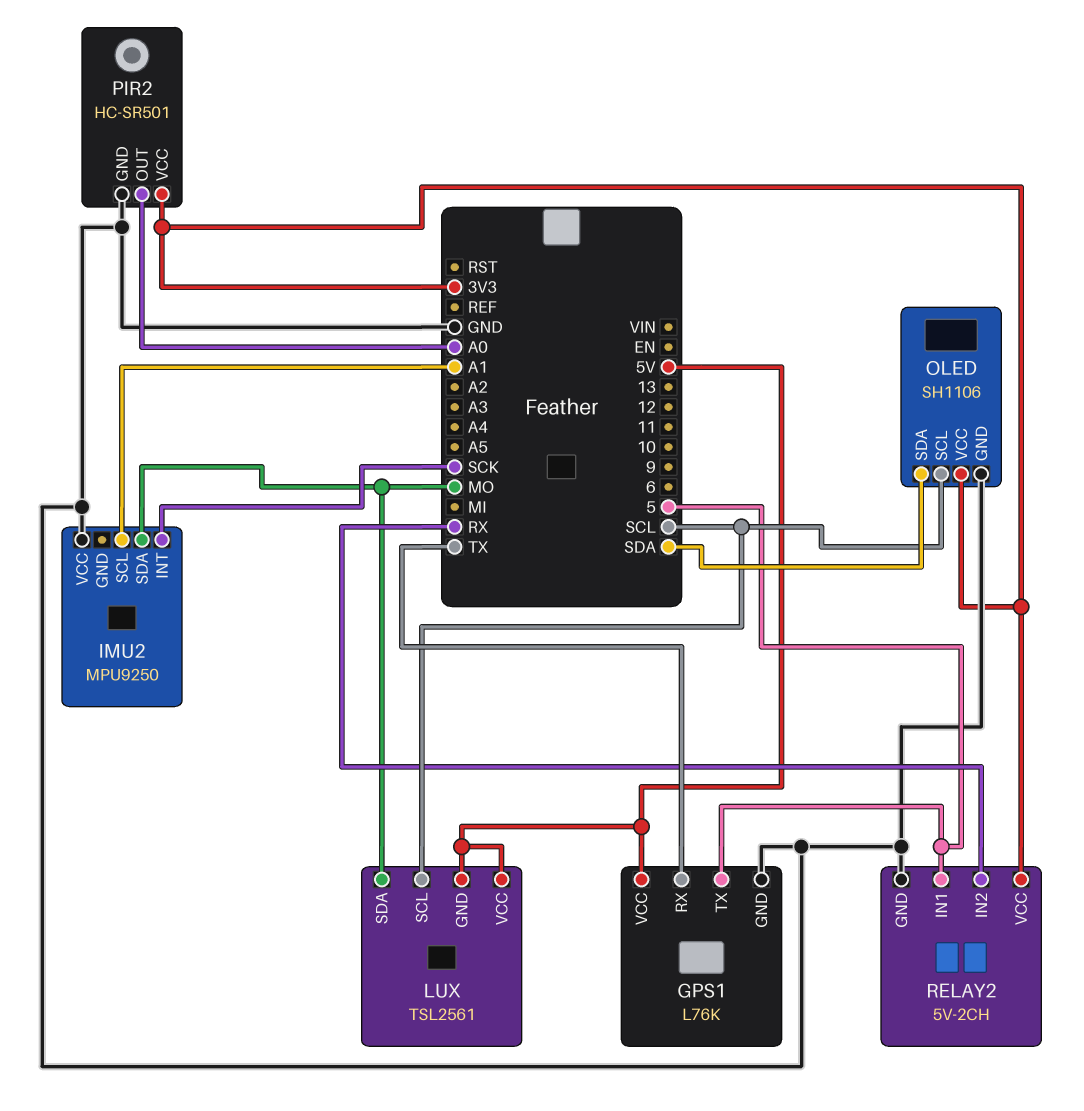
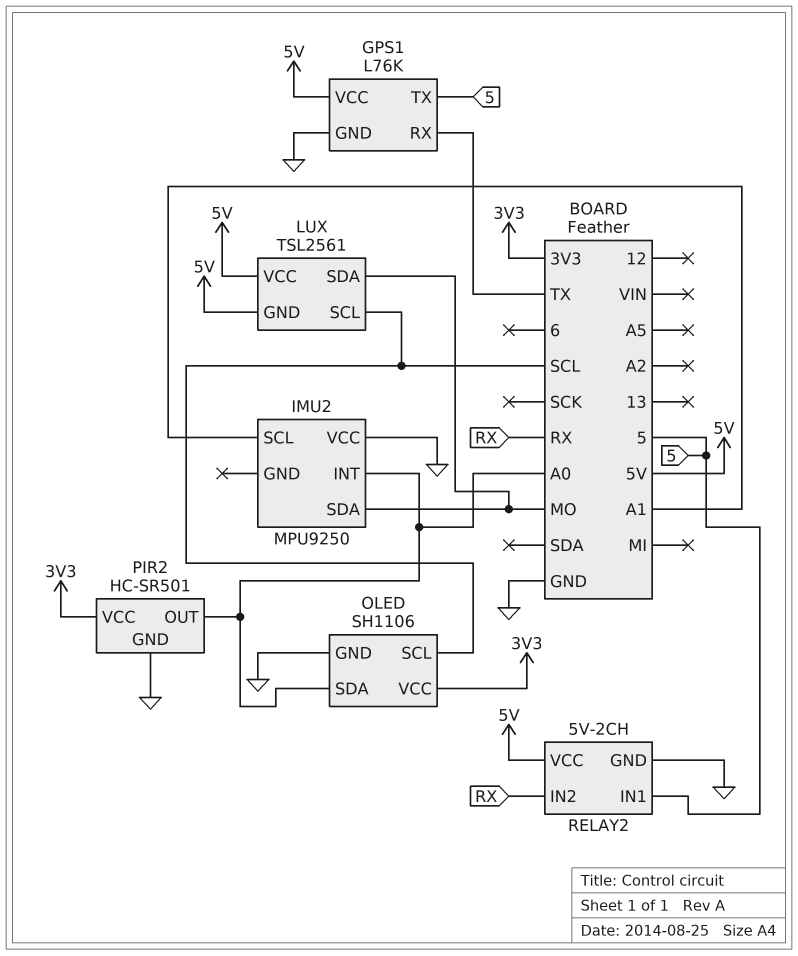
IMU2 pin INT: SCK -> A0
OLED pin SDA: SDA -> A0
RELAY2 pin VCC: 3V3 -> 5V

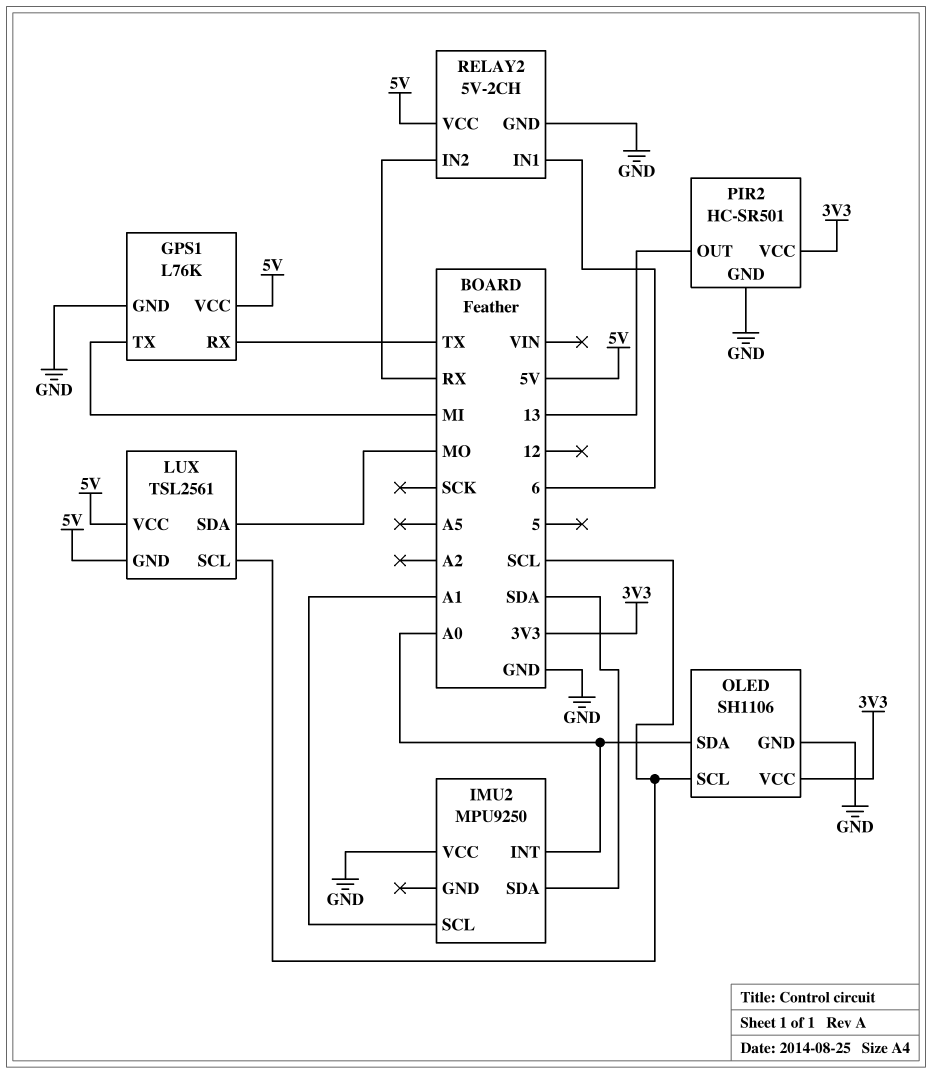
GPS1 pin TX: 5 -> MI
IMU2 pin SDA: MO -> SDA
PIR2 pin OUT: A0 -> 13
RELAY2 pin IN1: 5 -> 6

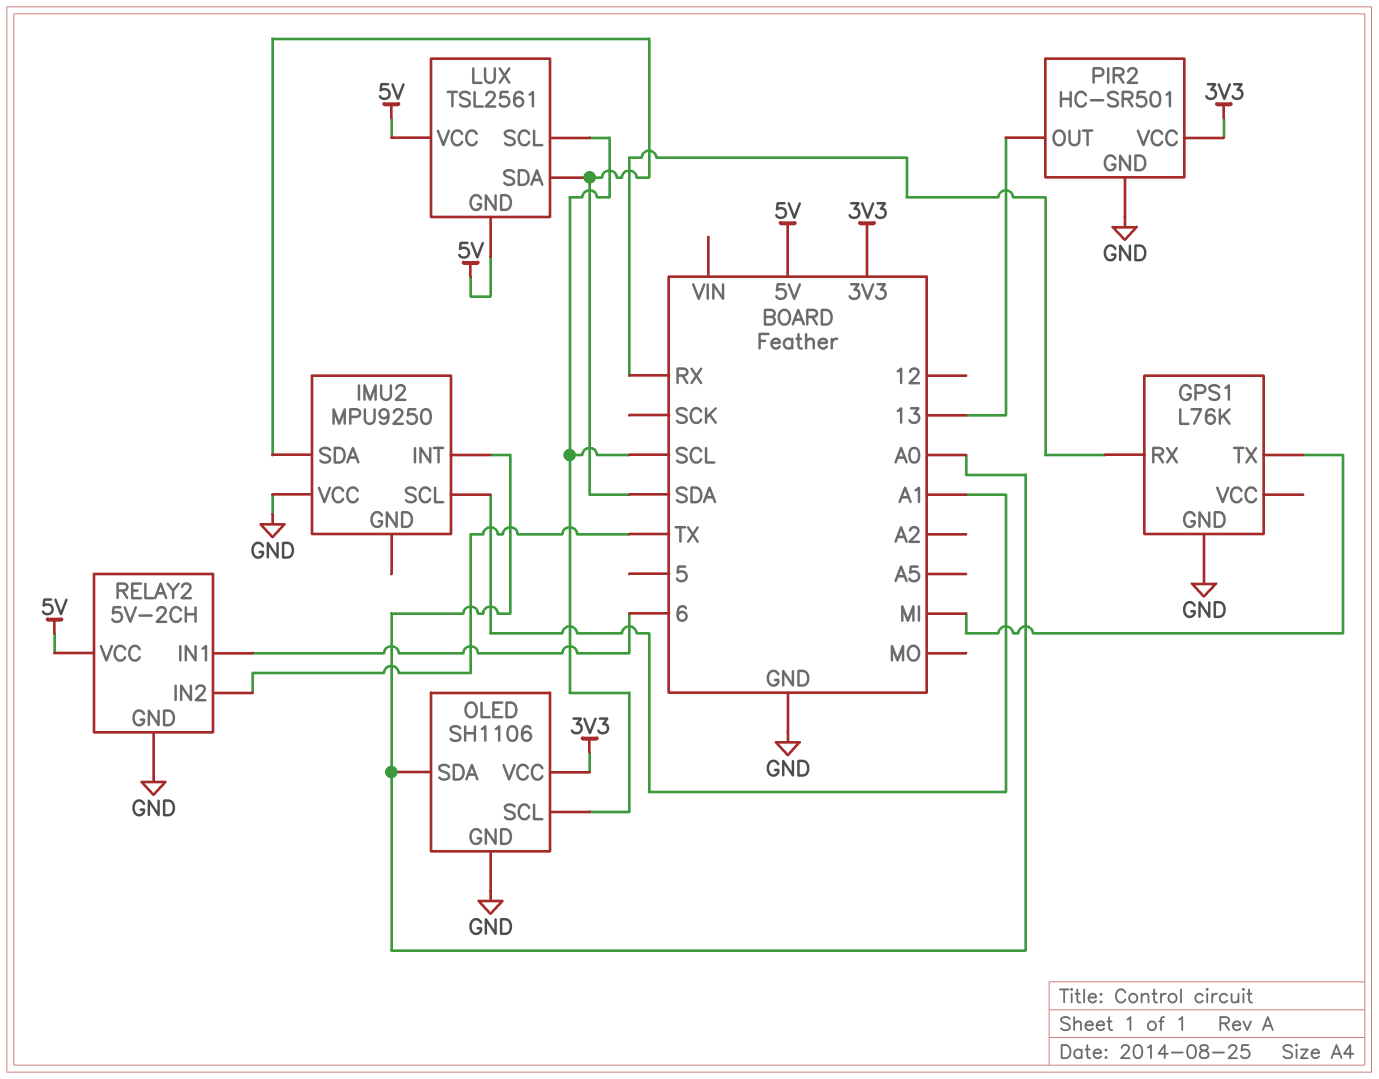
GPS1 pin RX: TX -> RX
GPS1 pin VCC: 5V -> none
LUX pin SDA: MO -> SDA
RELAY2 pin IN2: RX -> TX

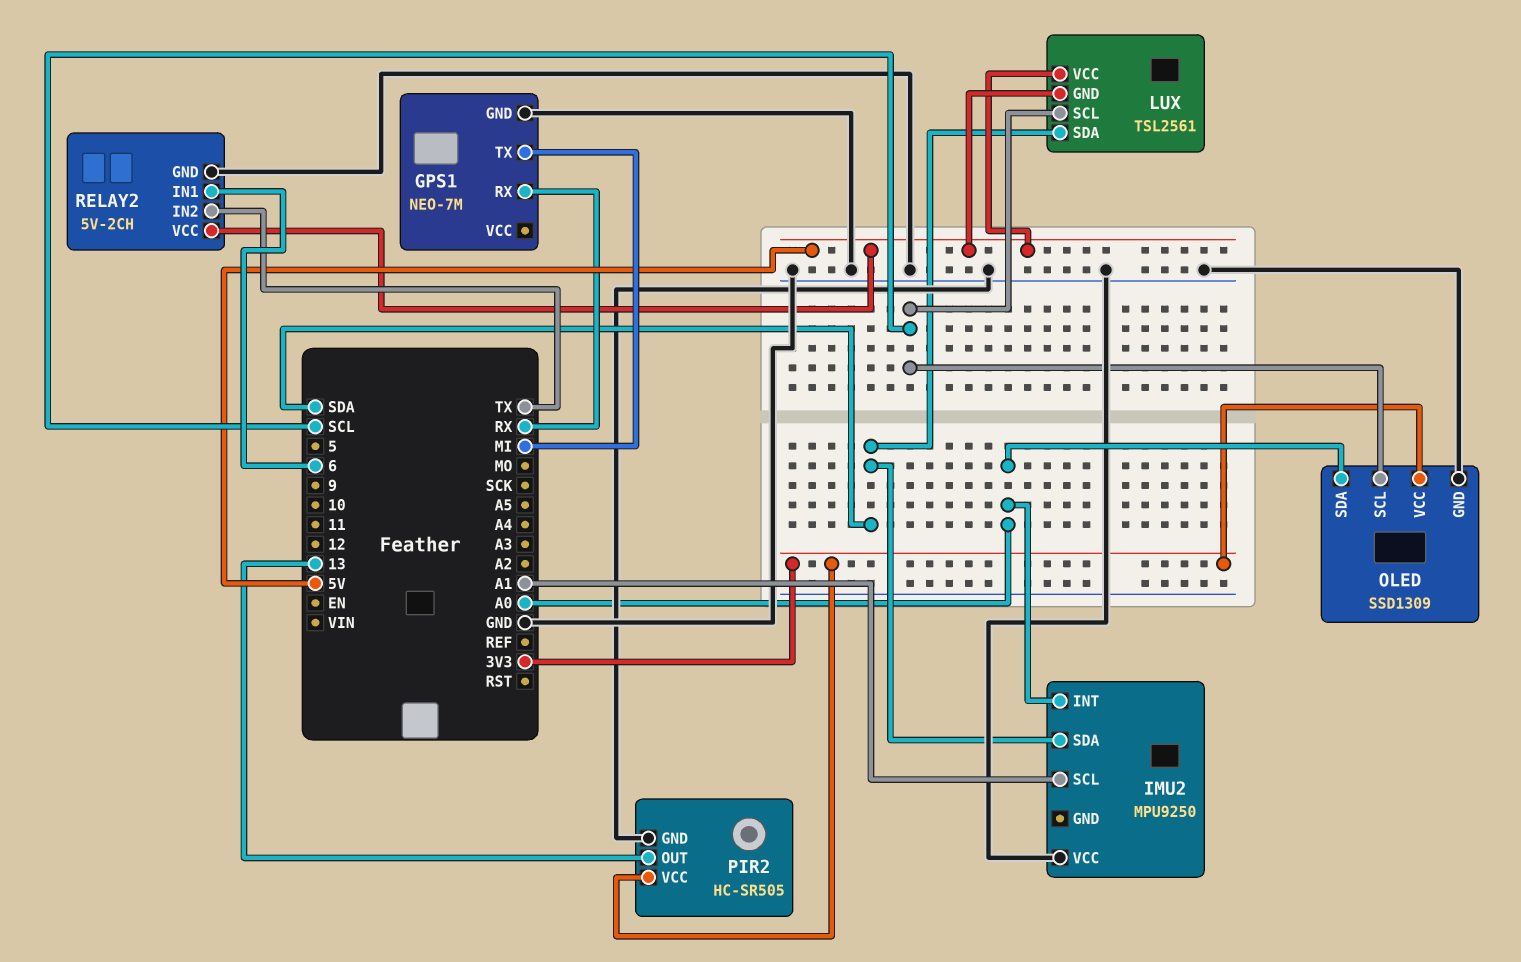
GPS1: L76K -> NEO-7M
OLED: SH1106 -> SSD1309
PIR2: HC-SR501 -> HC-SR505

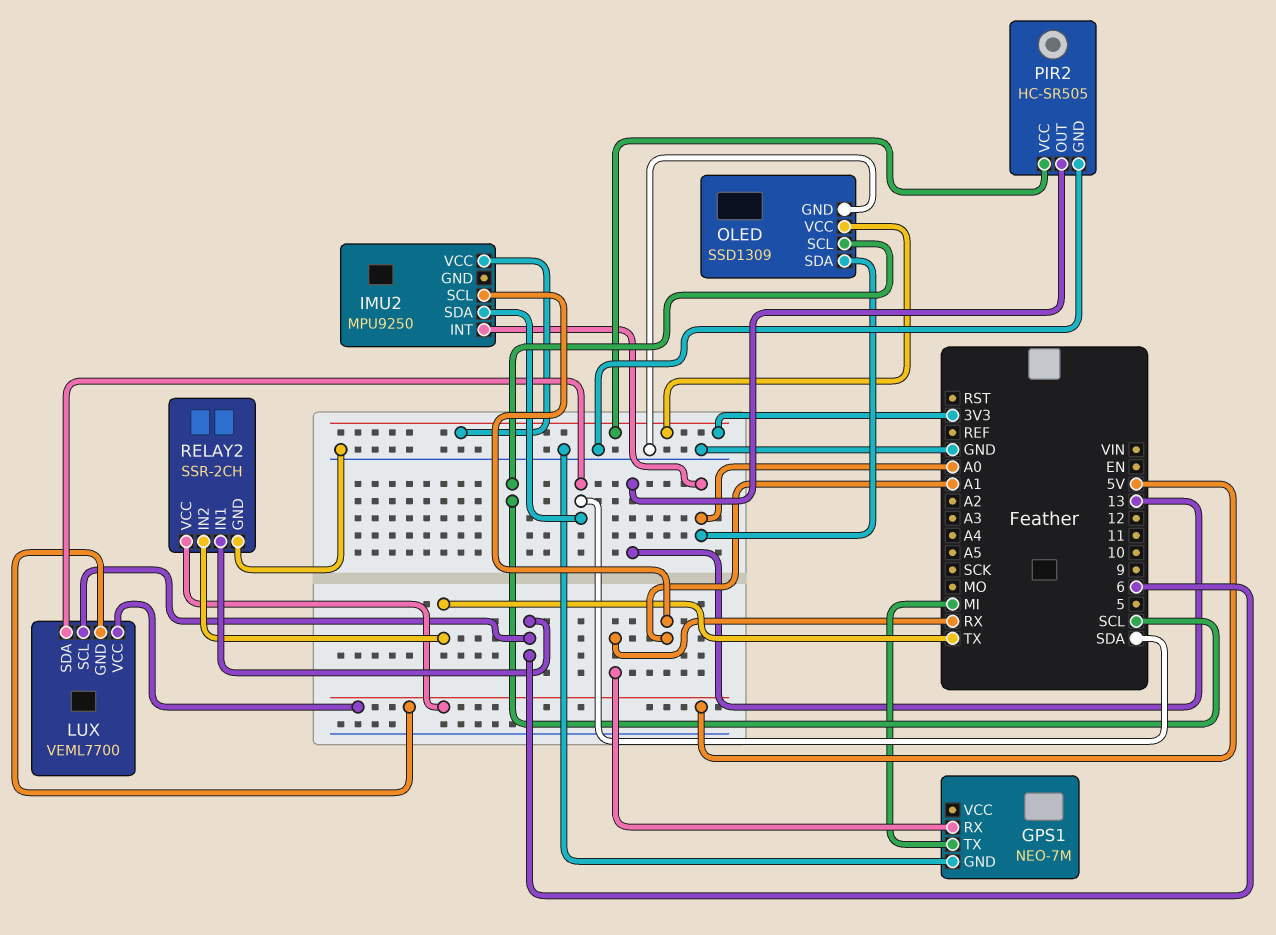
IMU2 pin VCC: GND -> 3V3
LUX: TSL2561 -> VEML7700
LUX pin SCL: SCL -> 6
RELAY2: 5V-2CH -> SSR-2CH

